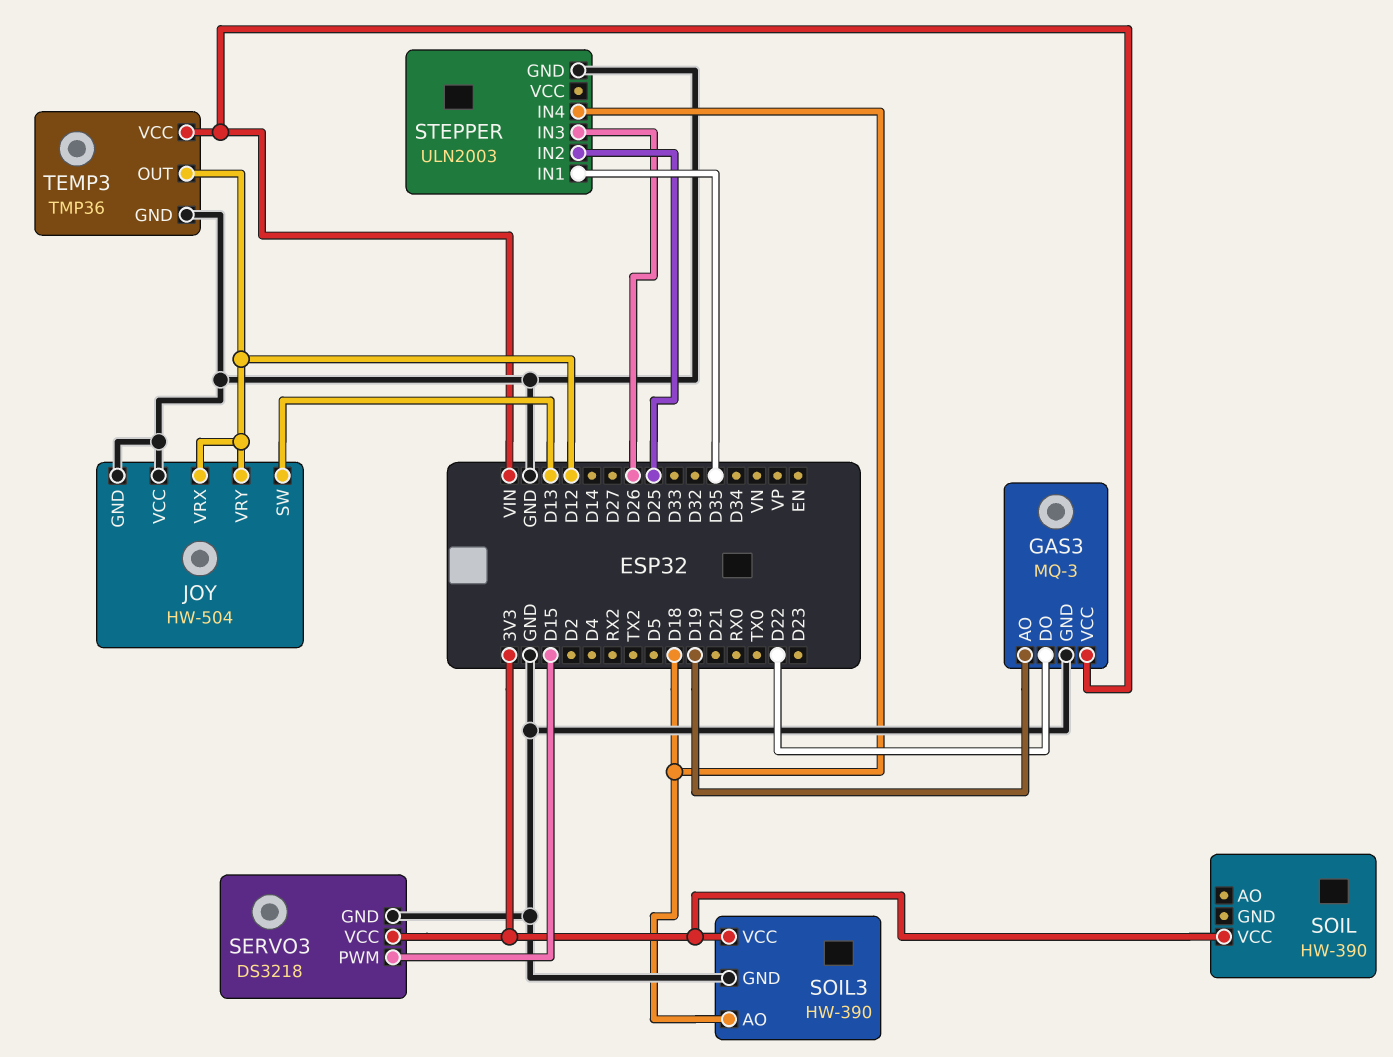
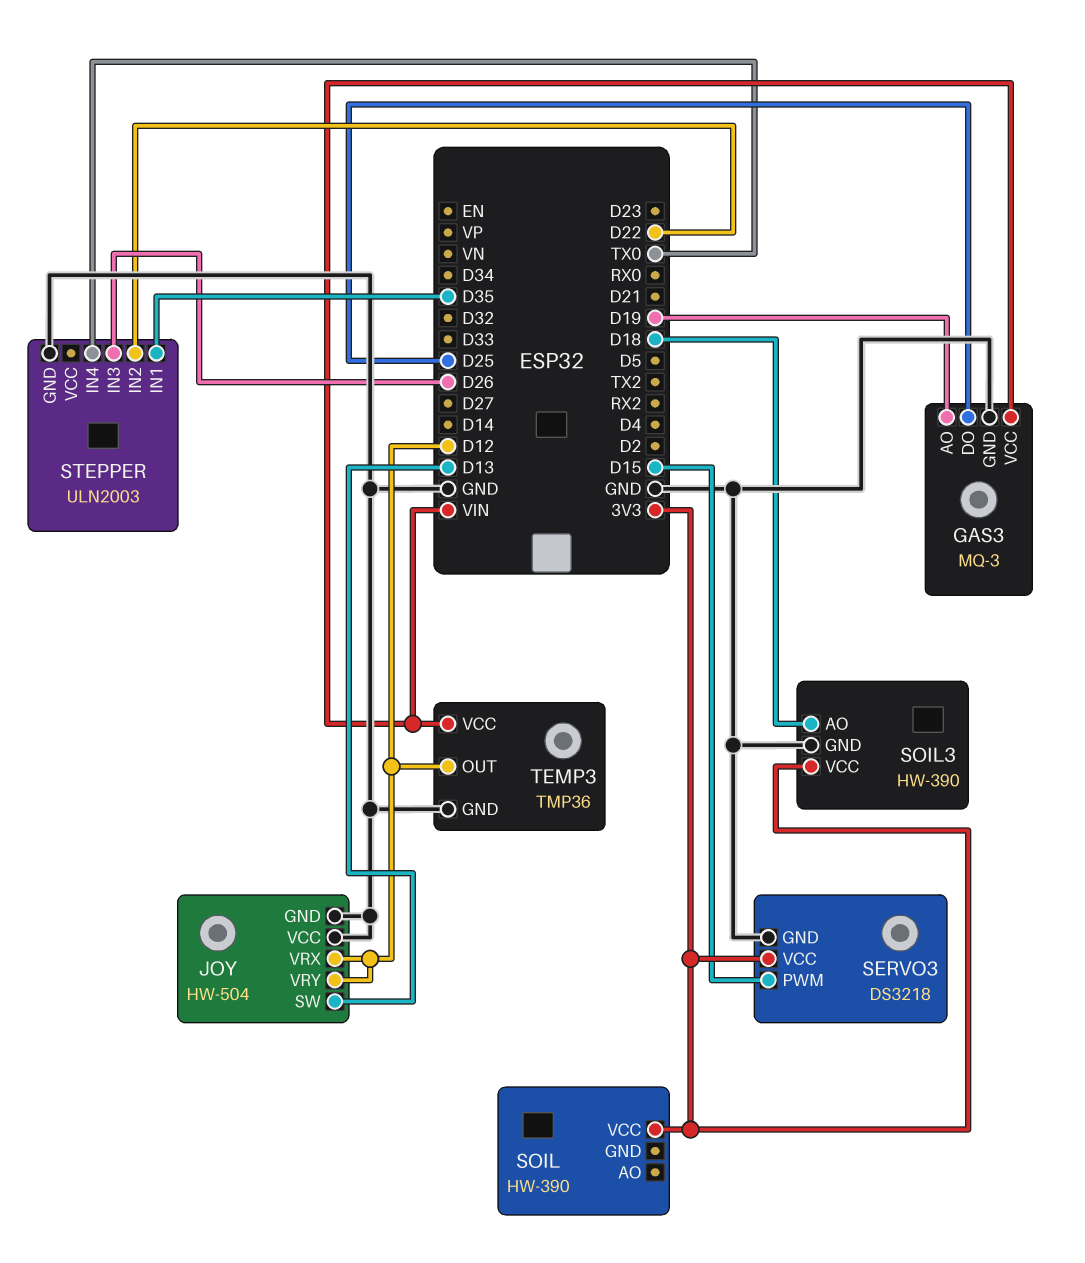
GAS3 pin DO: D22 -> D25
STEPPER pin IN2: D25 -> D22
STEPPER pin IN4: D18 -> TX0

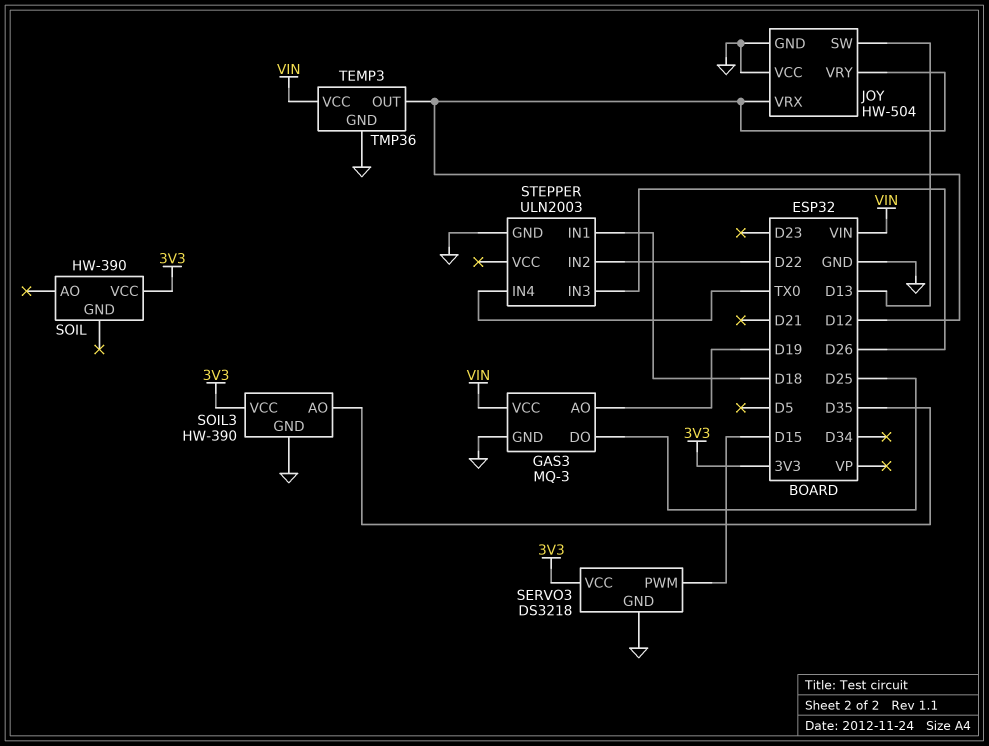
SOIL3 pin AO: D18 -> D35
STEPPER pin IN1: D35 -> D18

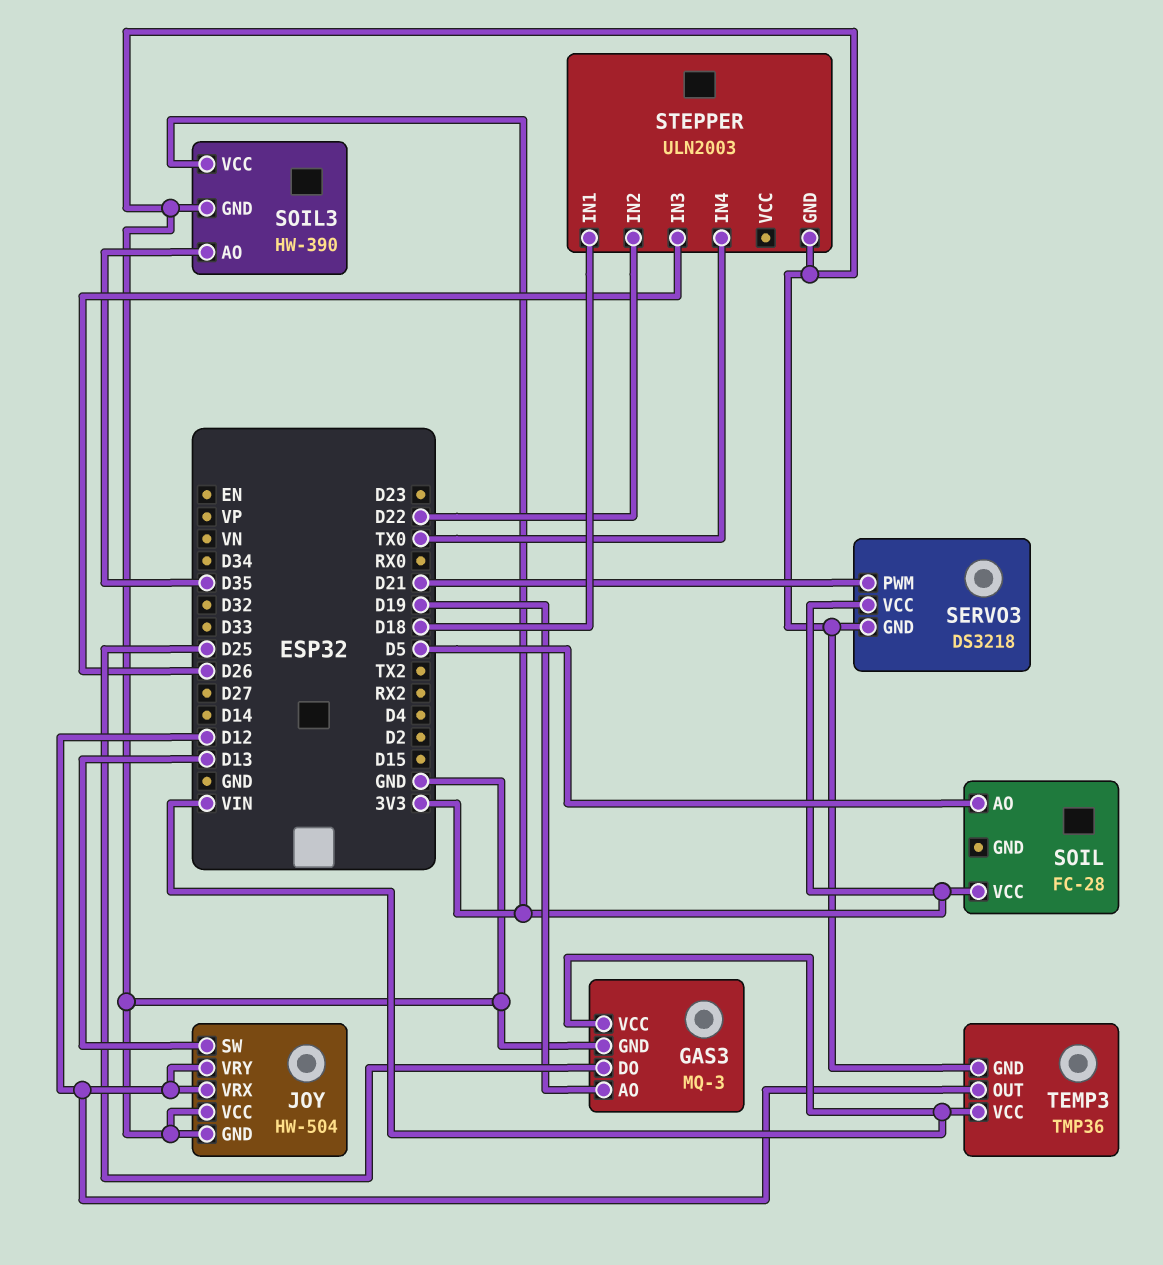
SERVO3 pin PWM: D15 -> D21
SOIL: HW-390 -> FC-28
SOIL pin AO: none -> D5

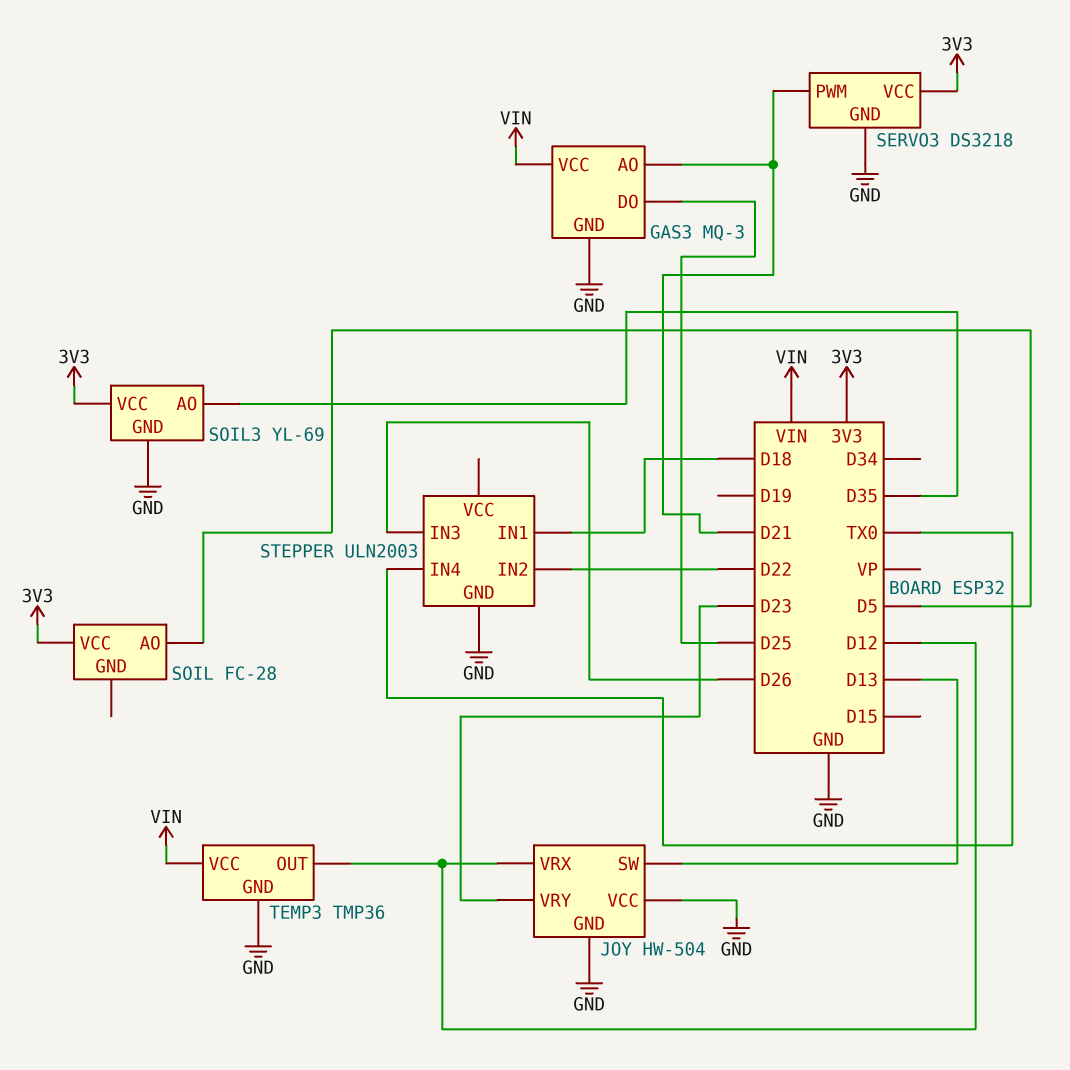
GAS3 pin AO: D19 -> D21
JOY pin VRY: D12 -> D23
SOIL3: HW-390 -> YL-69

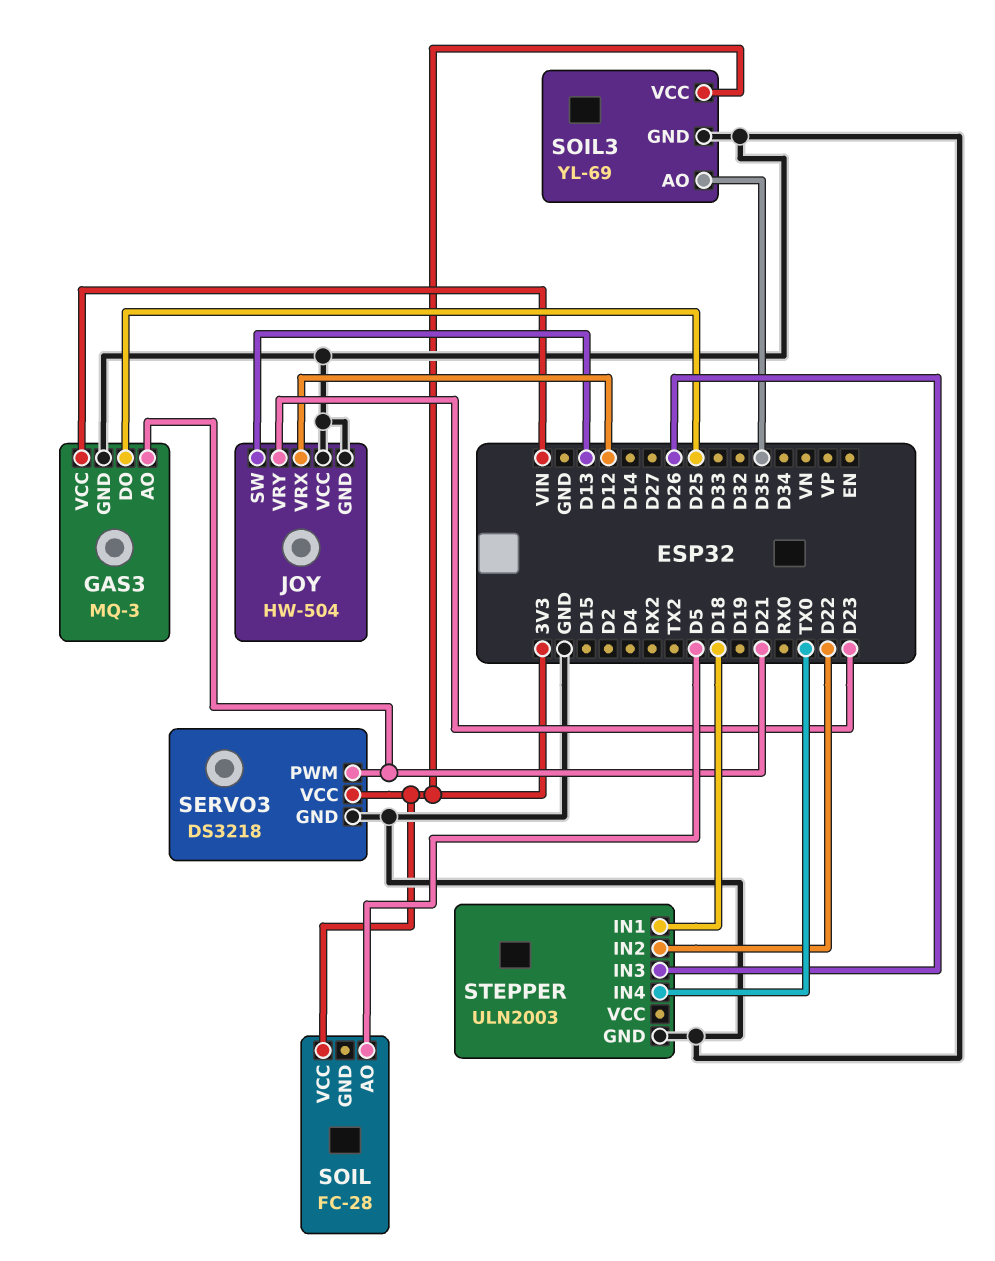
TEMP3: TMP36 -> none
TEMP3 pin GND: GND -> none
TEMP3 pin OUT: D12 -> none
TEMP3 pin VCC: VIN -> none

